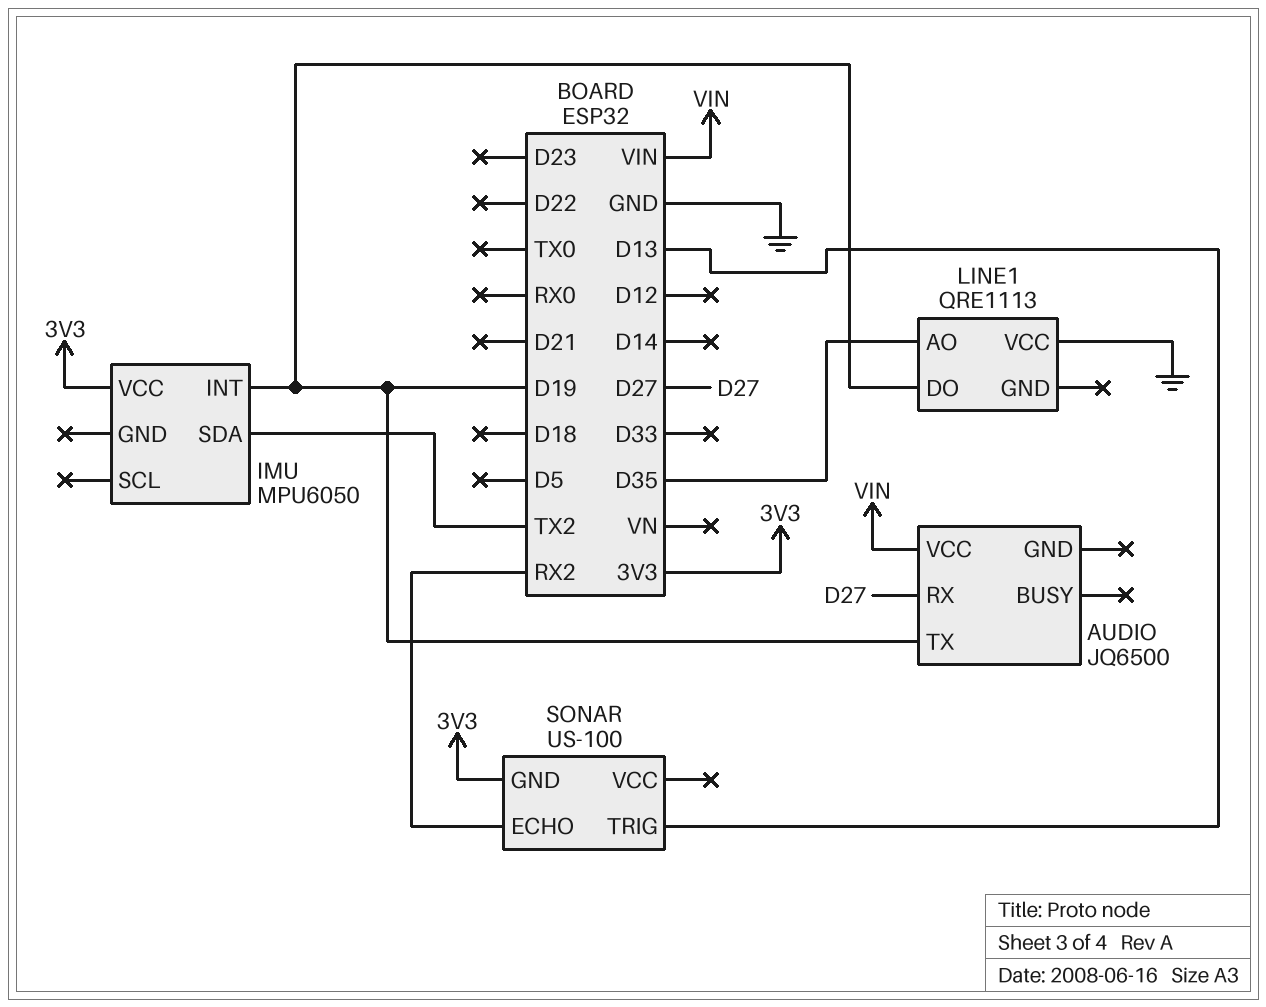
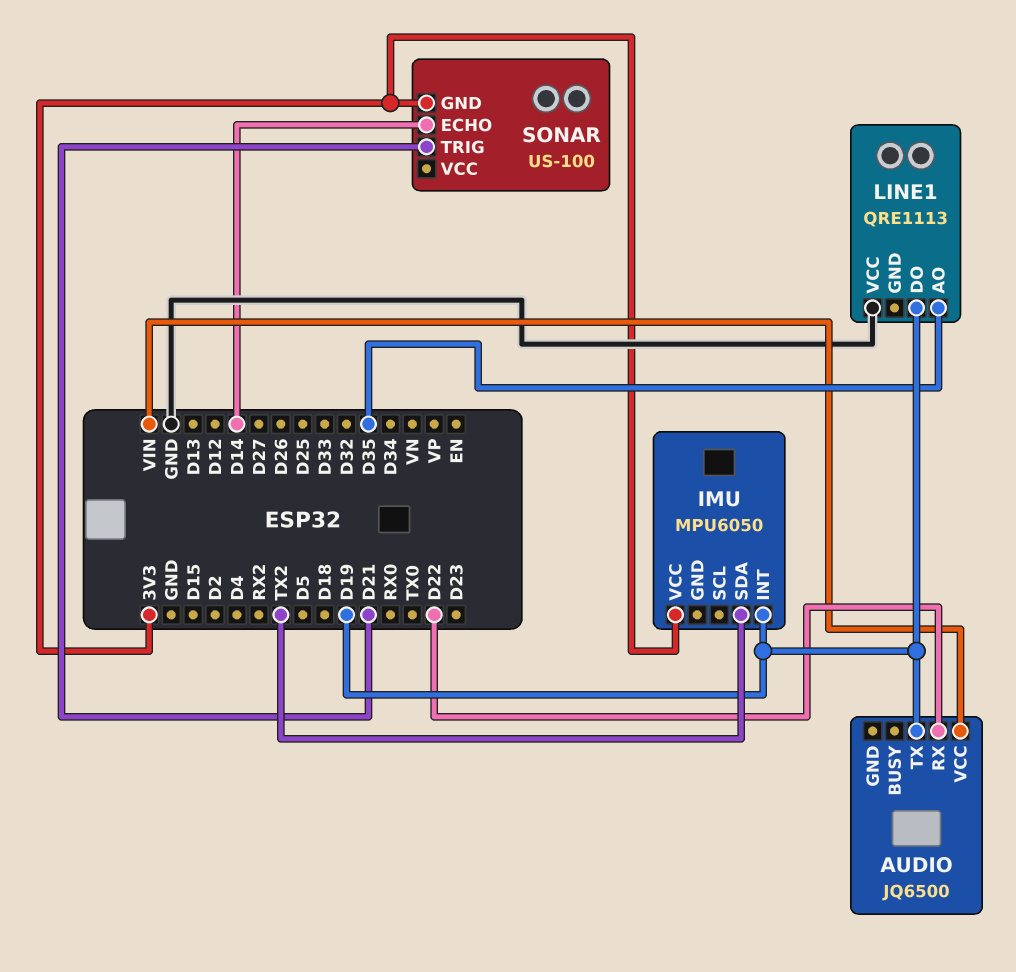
AUDIO pin RX: D27 -> D22
SONAR pin ECHO: RX2 -> D14
SONAR pin TRIG: D13 -> D21

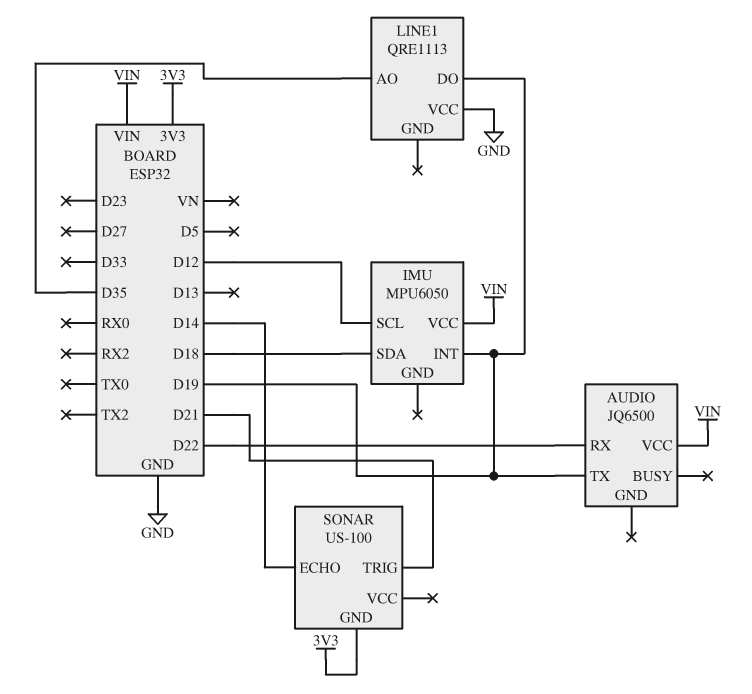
IMU pin SCL: none -> D12
IMU pin SDA: TX2 -> D18
IMU pin VCC: 3V3 -> VIN

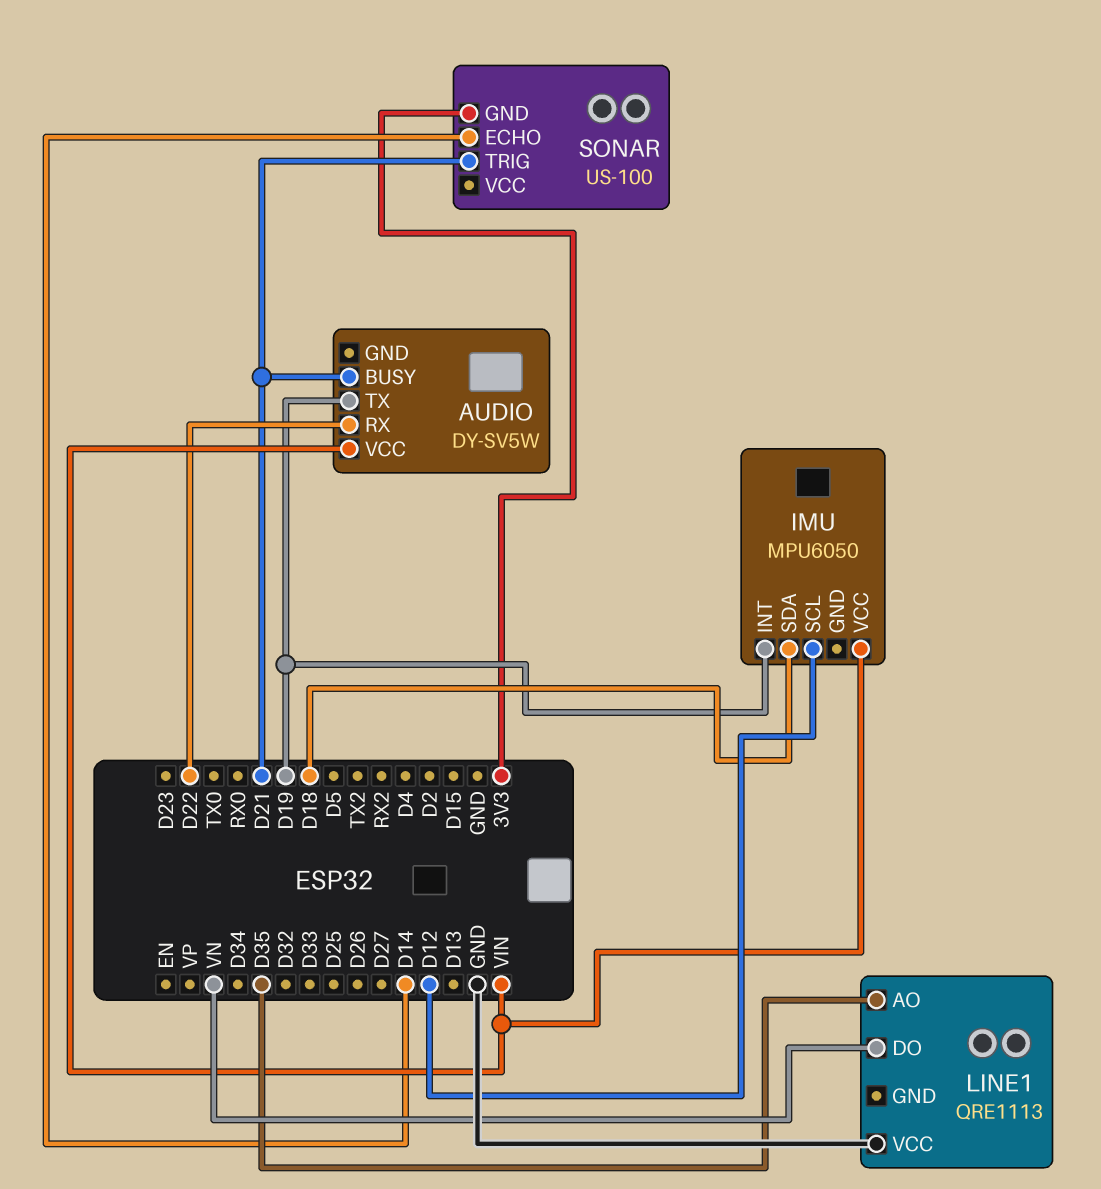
AUDIO: JQ6500 -> DY-SV5W
AUDIO pin BUSY: none -> D21
LINE1 pin DO: D19 -> VN

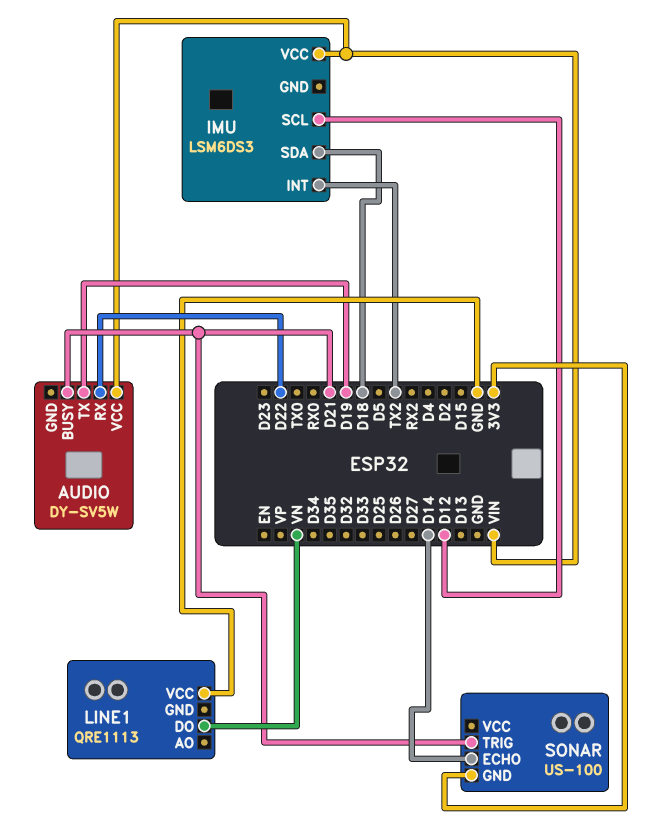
IMU: MPU6050 -> LSM6DS3
IMU pin INT: D19 -> TX2
LINE1 pin AO: D35 -> none

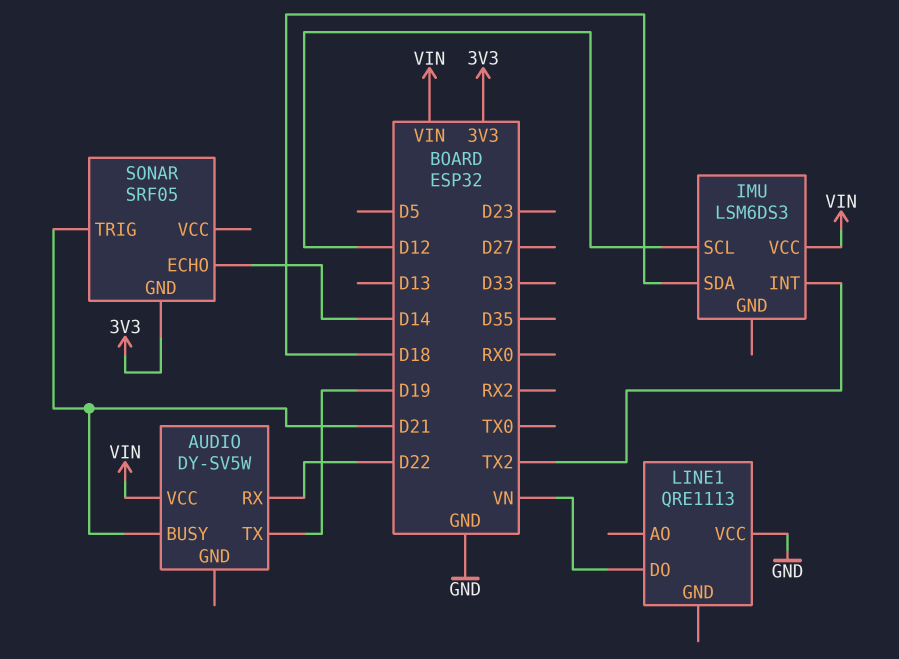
SONAR: US-100 -> SRF05

